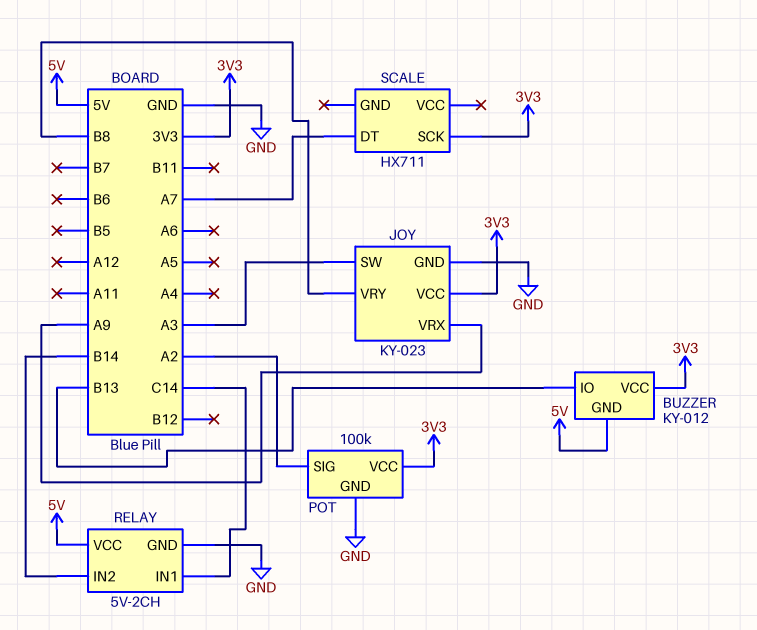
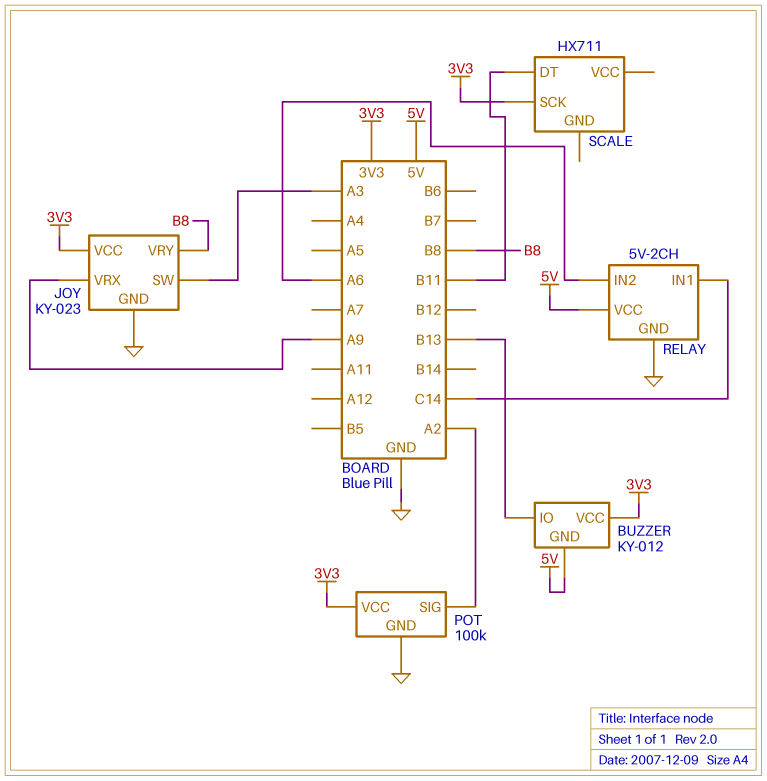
RELAY pin IN2: B14 -> A6
SCALE pin DT: A7 -> B11

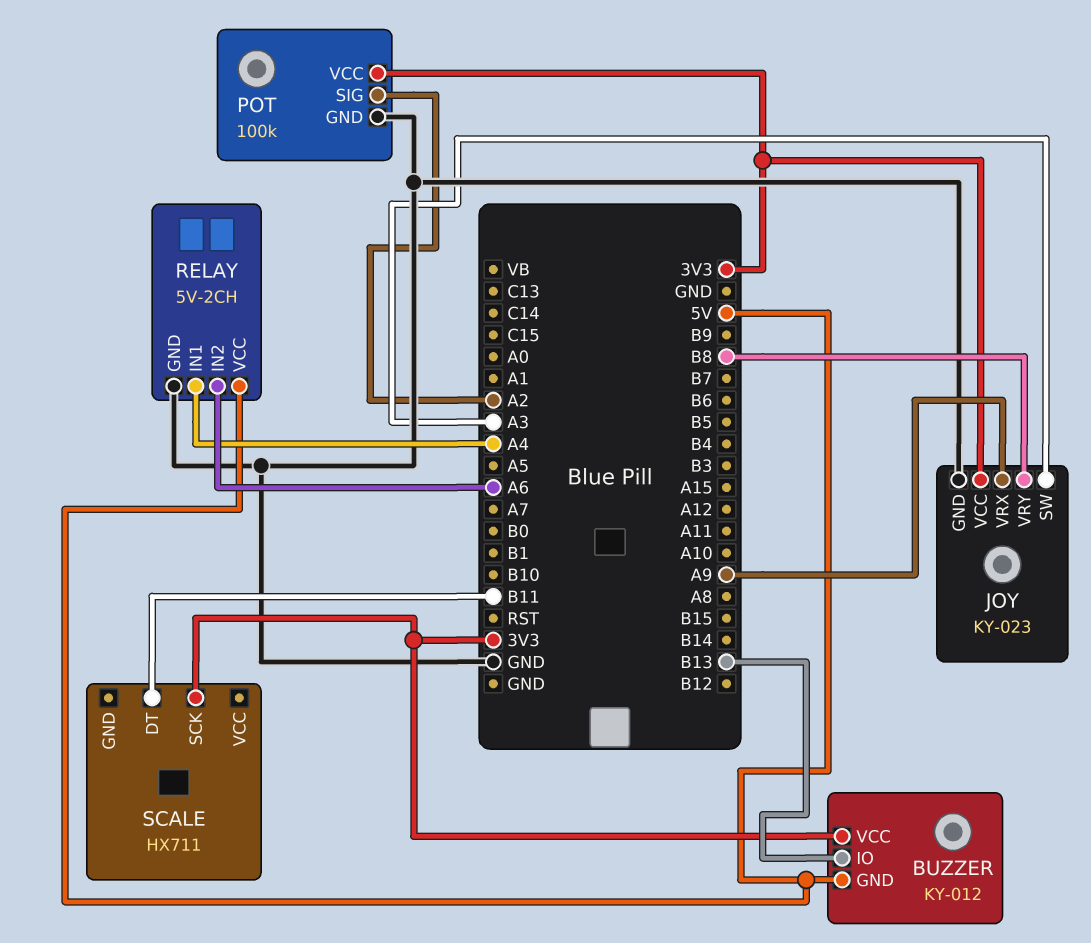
RELAY pin IN1: C14 -> A4

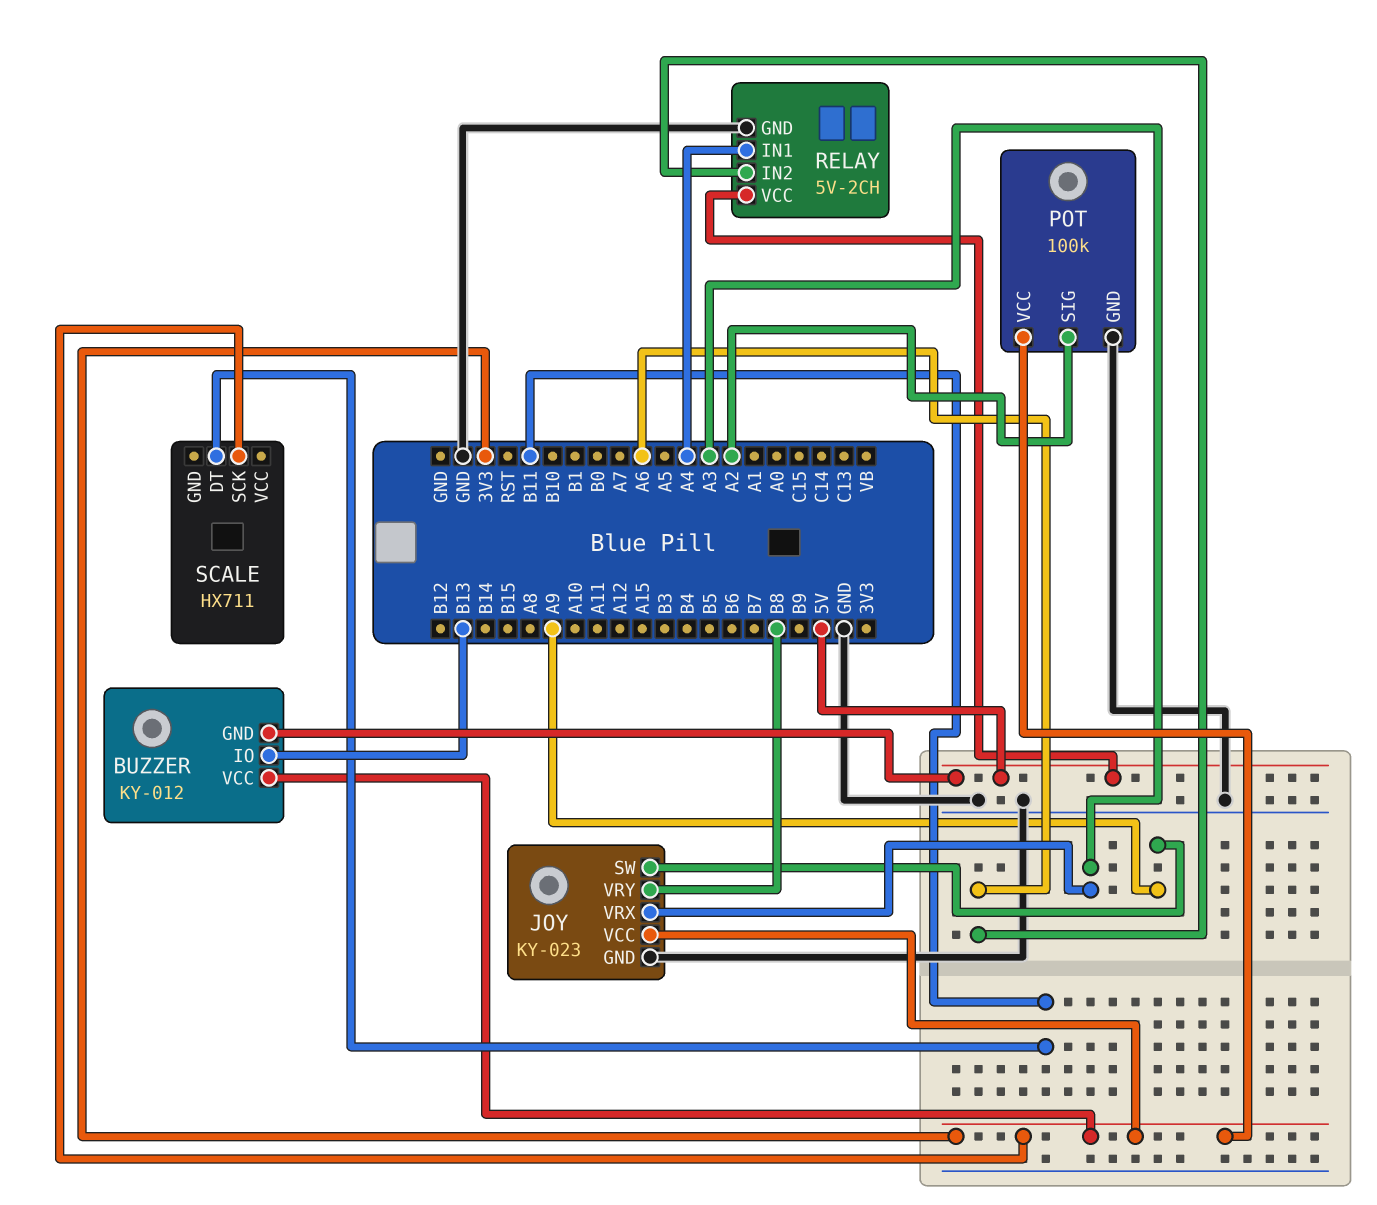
JOY pin SW: A3 -> A9
JOY pin VRX: A9 -> A3

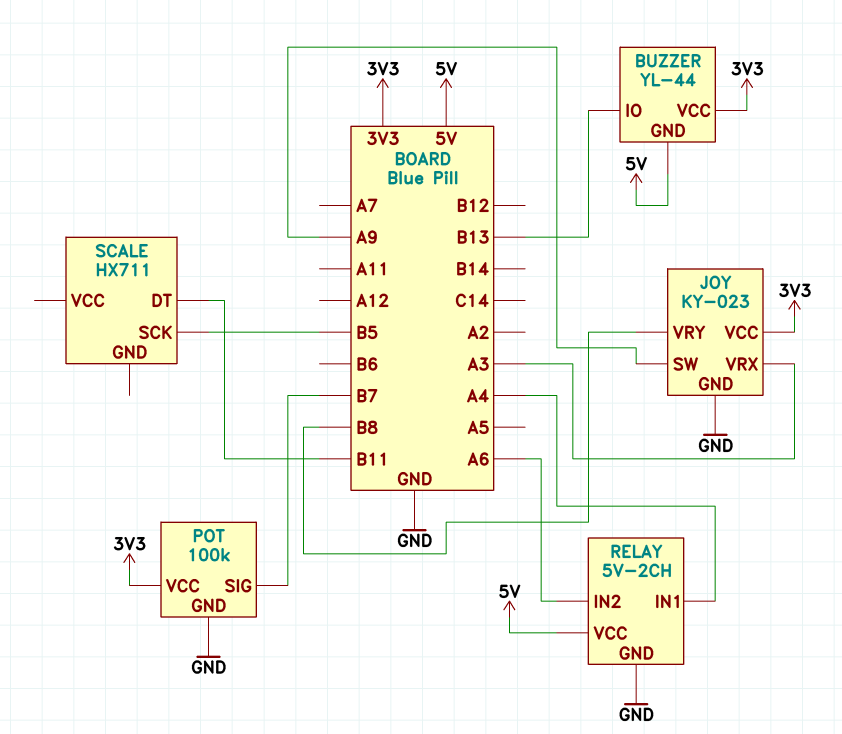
BUZZER: KY-012 -> YL-44
POT pin SIG: A2 -> B7
SCALE pin SCK: 3V3 -> B5

